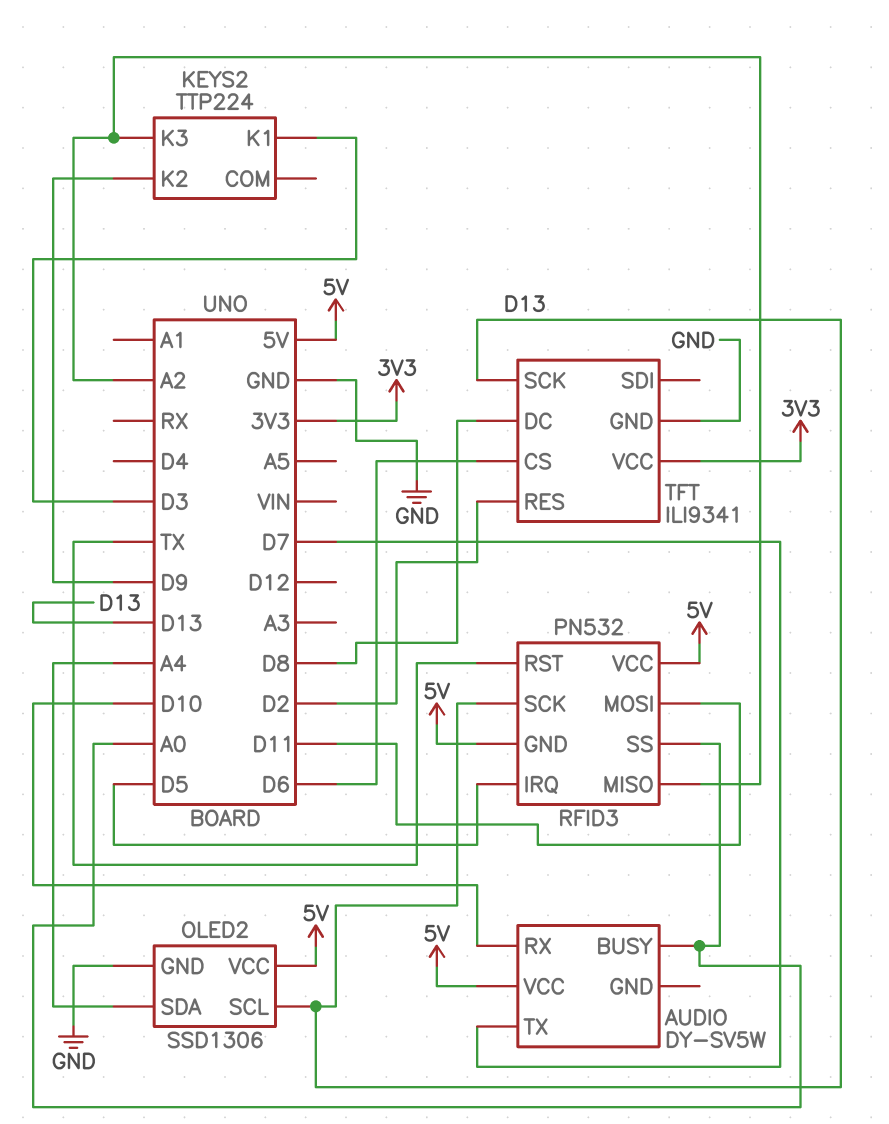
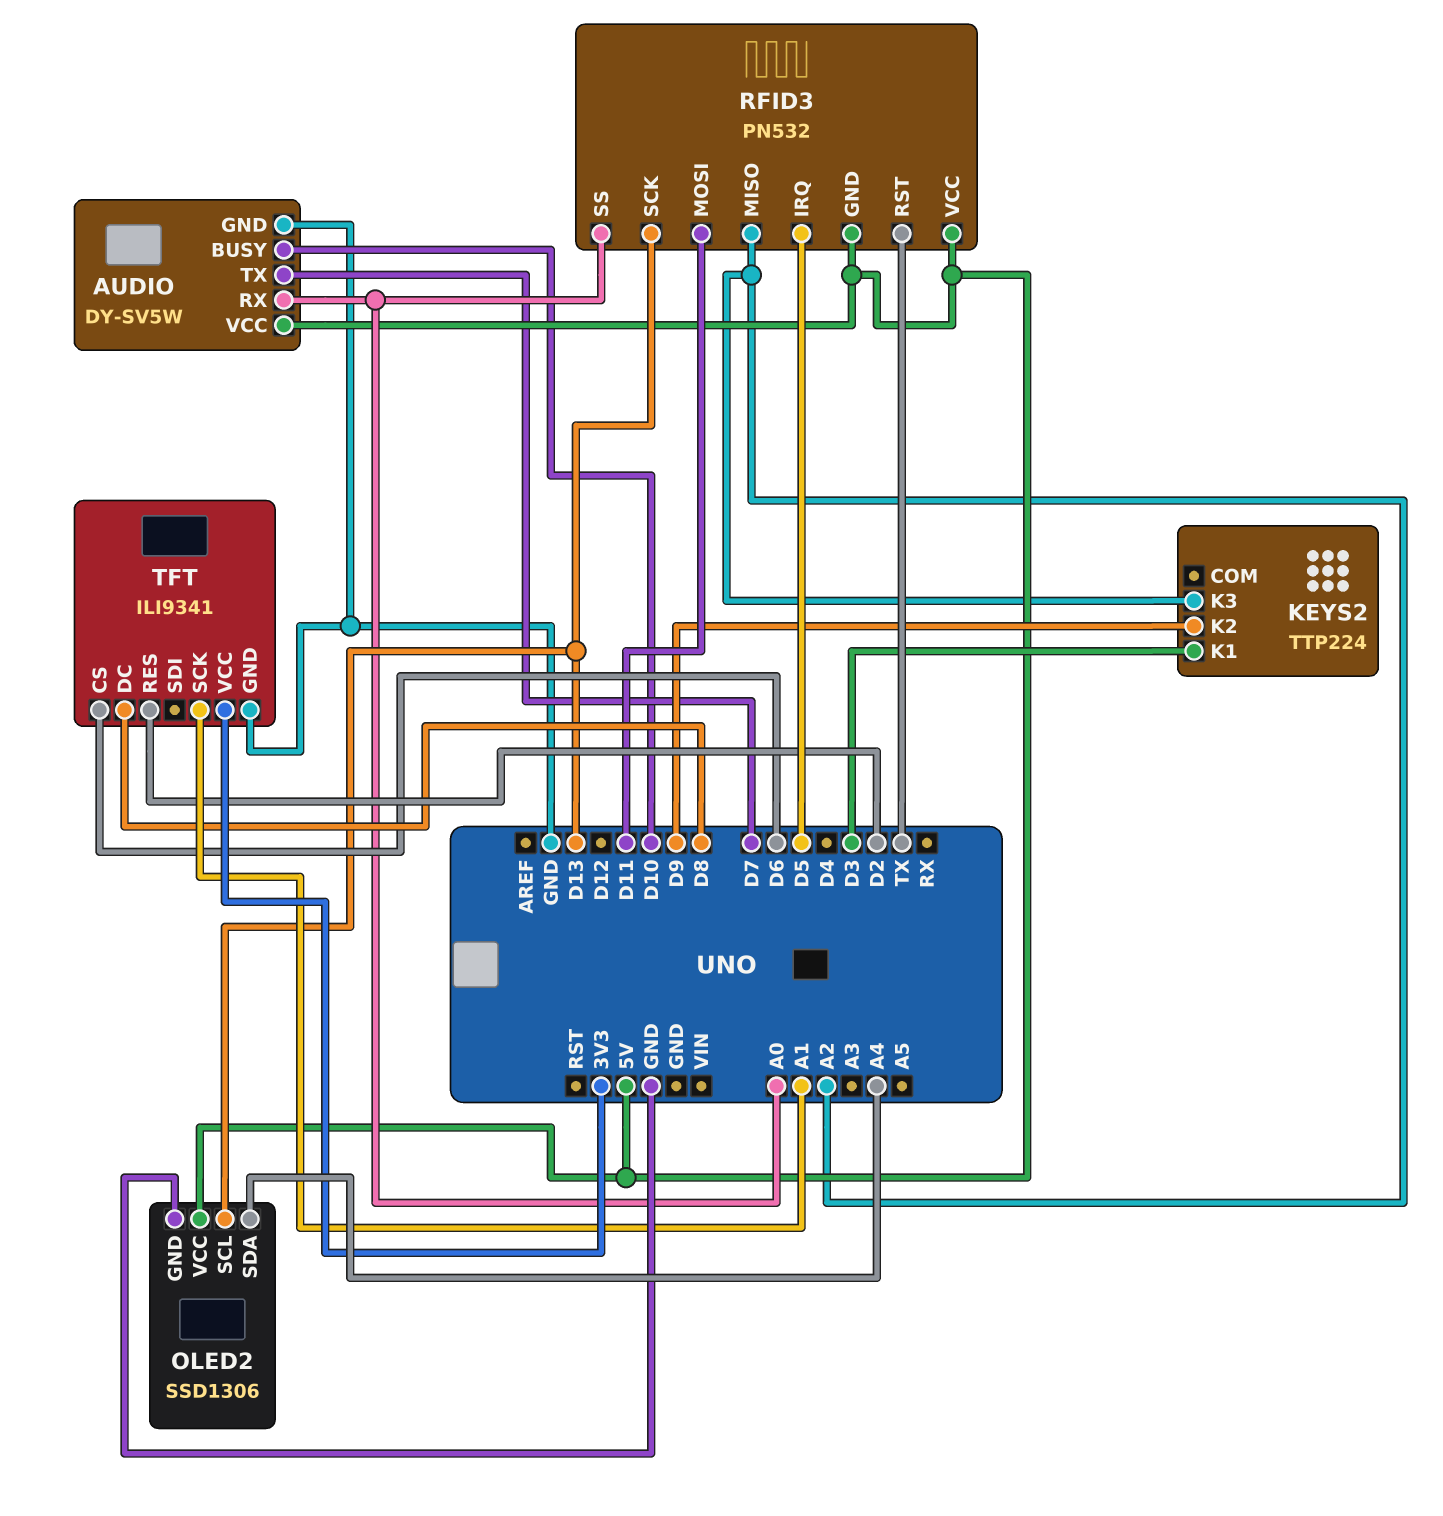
AUDIO pin BUSY: A0 -> D10
AUDIO pin GND: none -> GND
AUDIO pin RX: D10 -> A0
TFT pin SCK: D13 -> A1

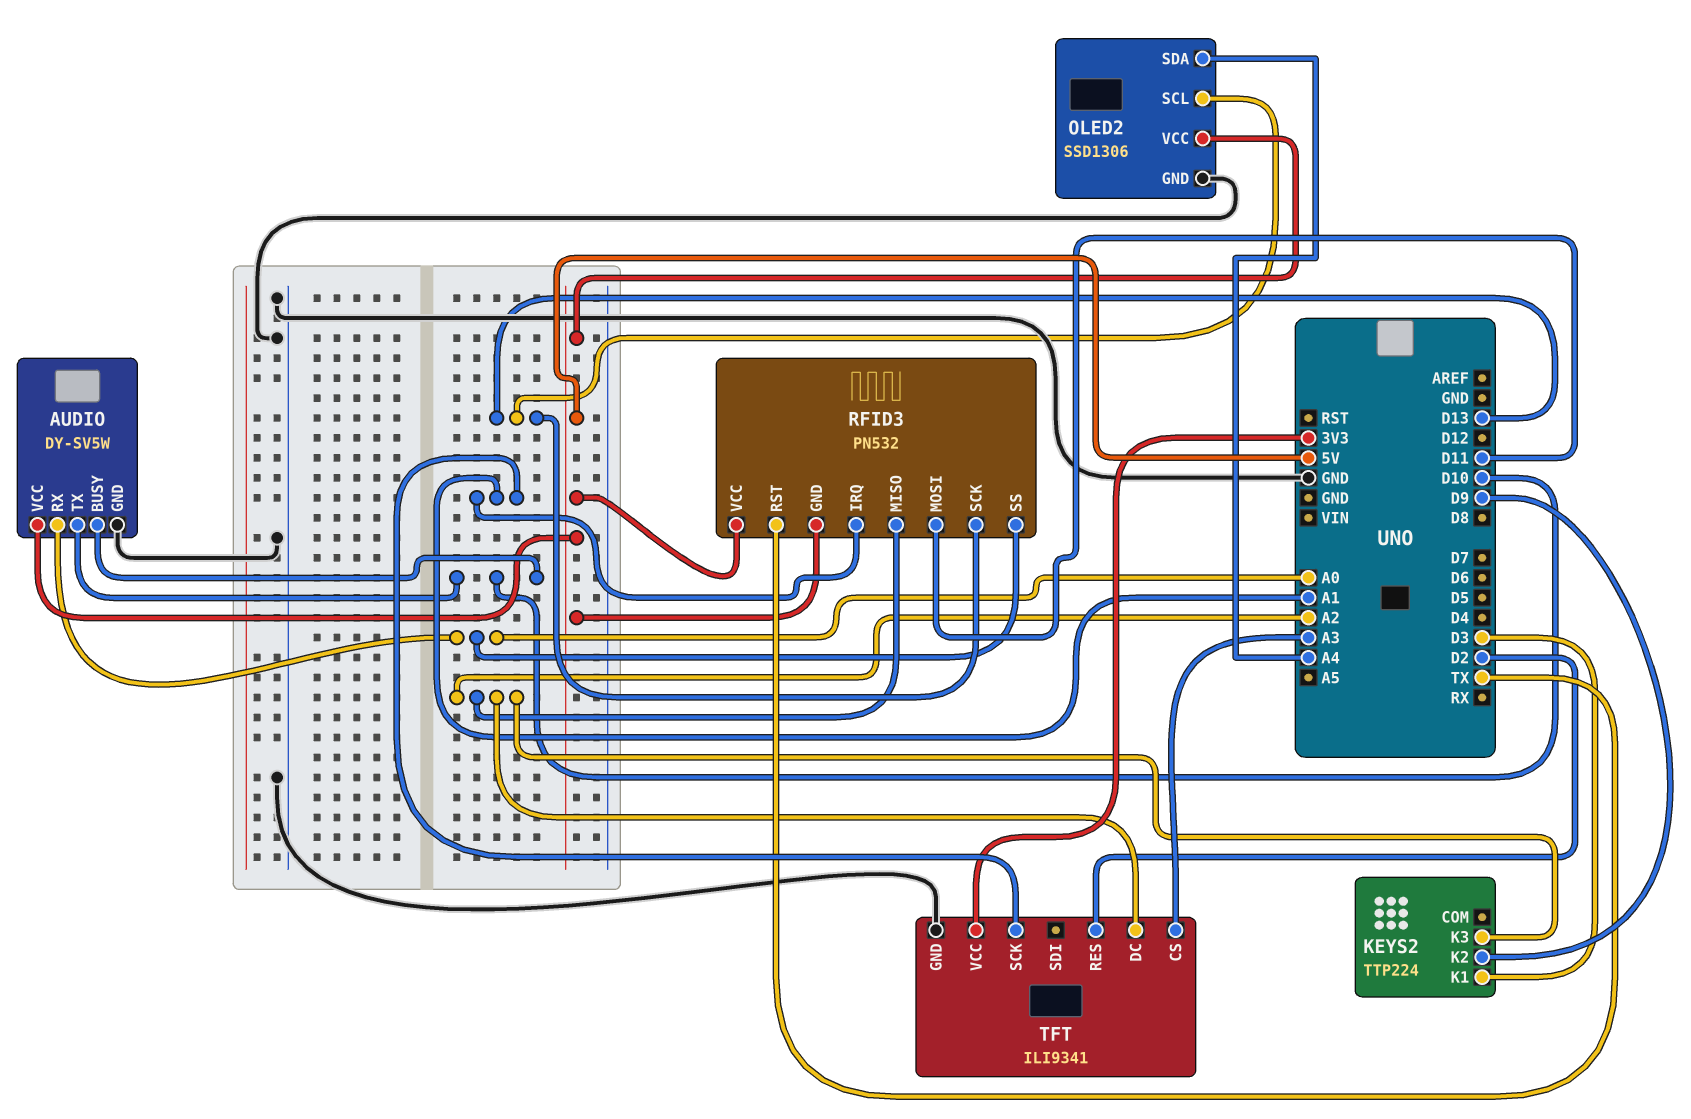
AUDIO pin TX: D7 -> D10
RFID3 pin IRQ: D5 -> A1
TFT pin CS: D6 -> A3
TFT pin DC: D8 -> A2

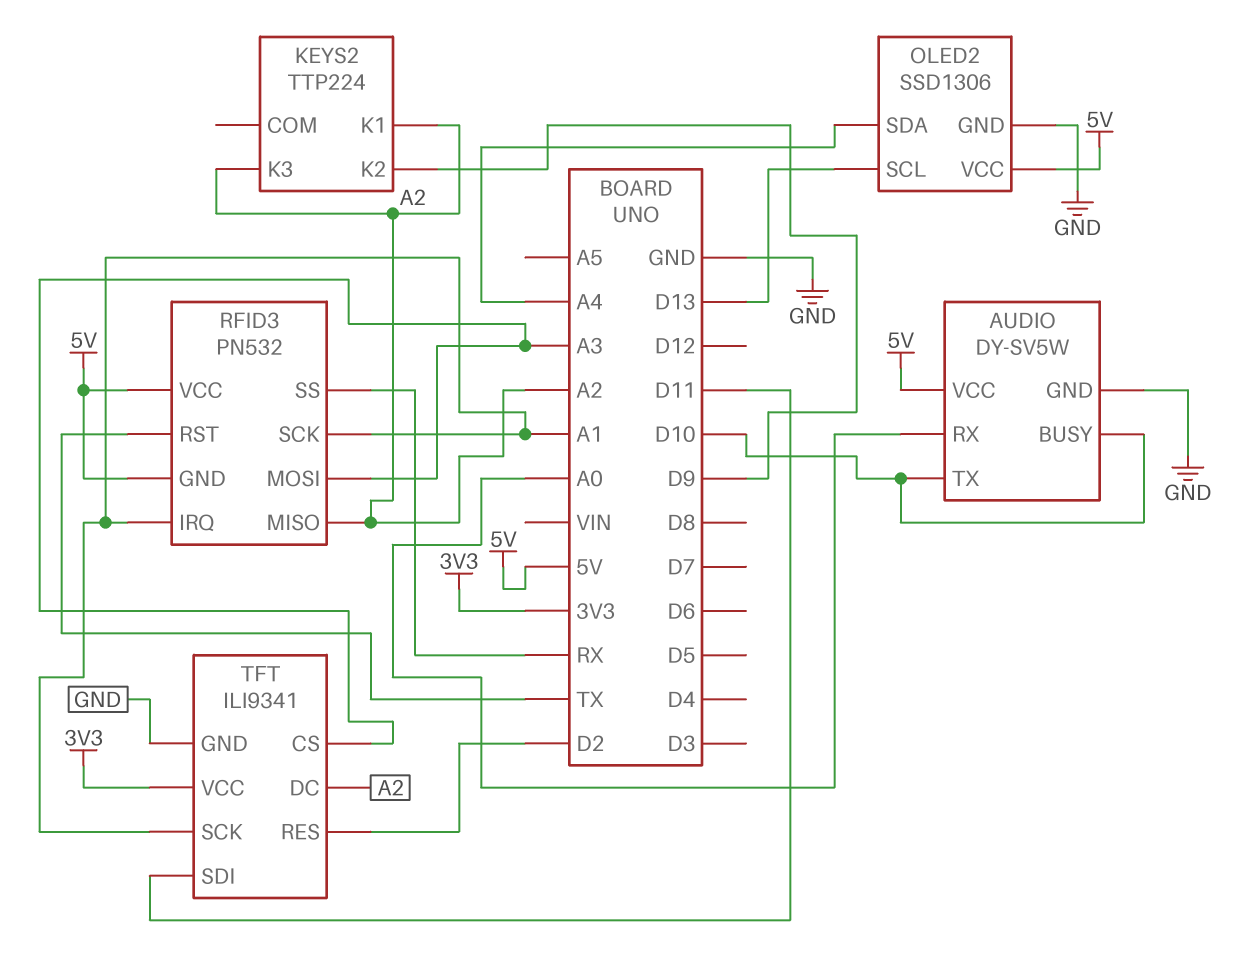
KEYS2 pin K1: D3 -> A2
RFID3 pin MOSI: D11 -> A3
RFID3 pin SCK: D13 -> A1
RFID3 pin SS: A0 -> RX
TFT pin SDI: none -> D11

